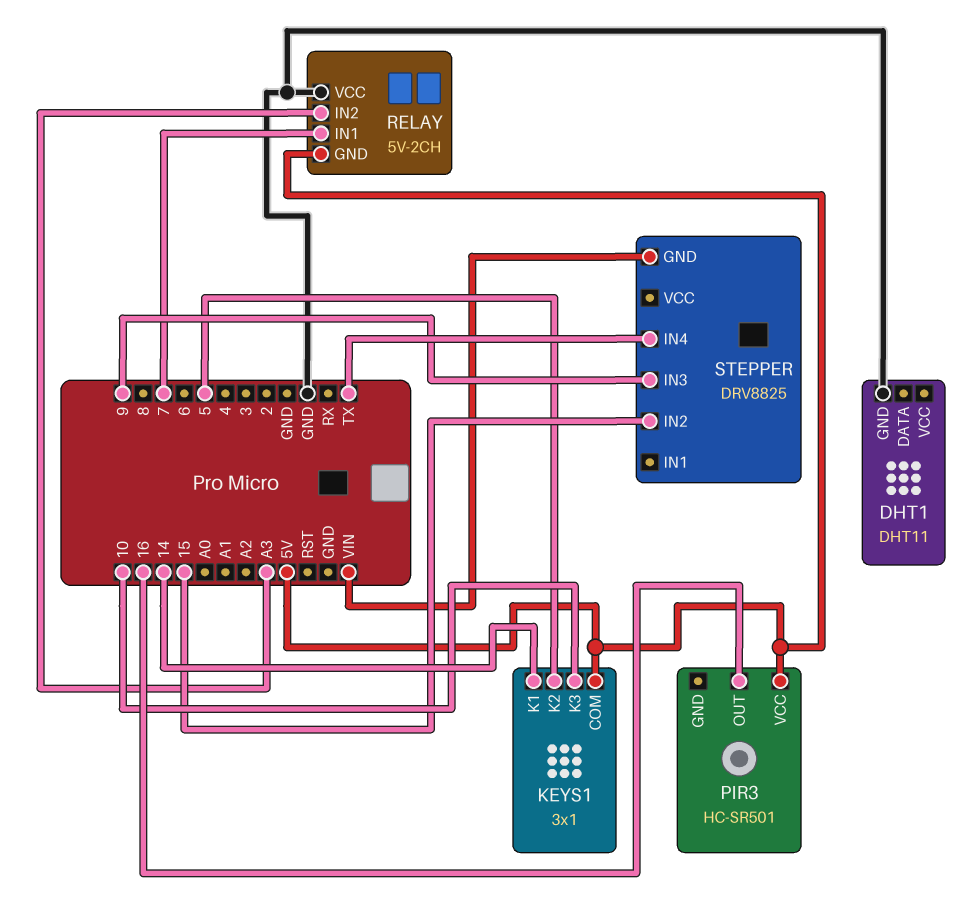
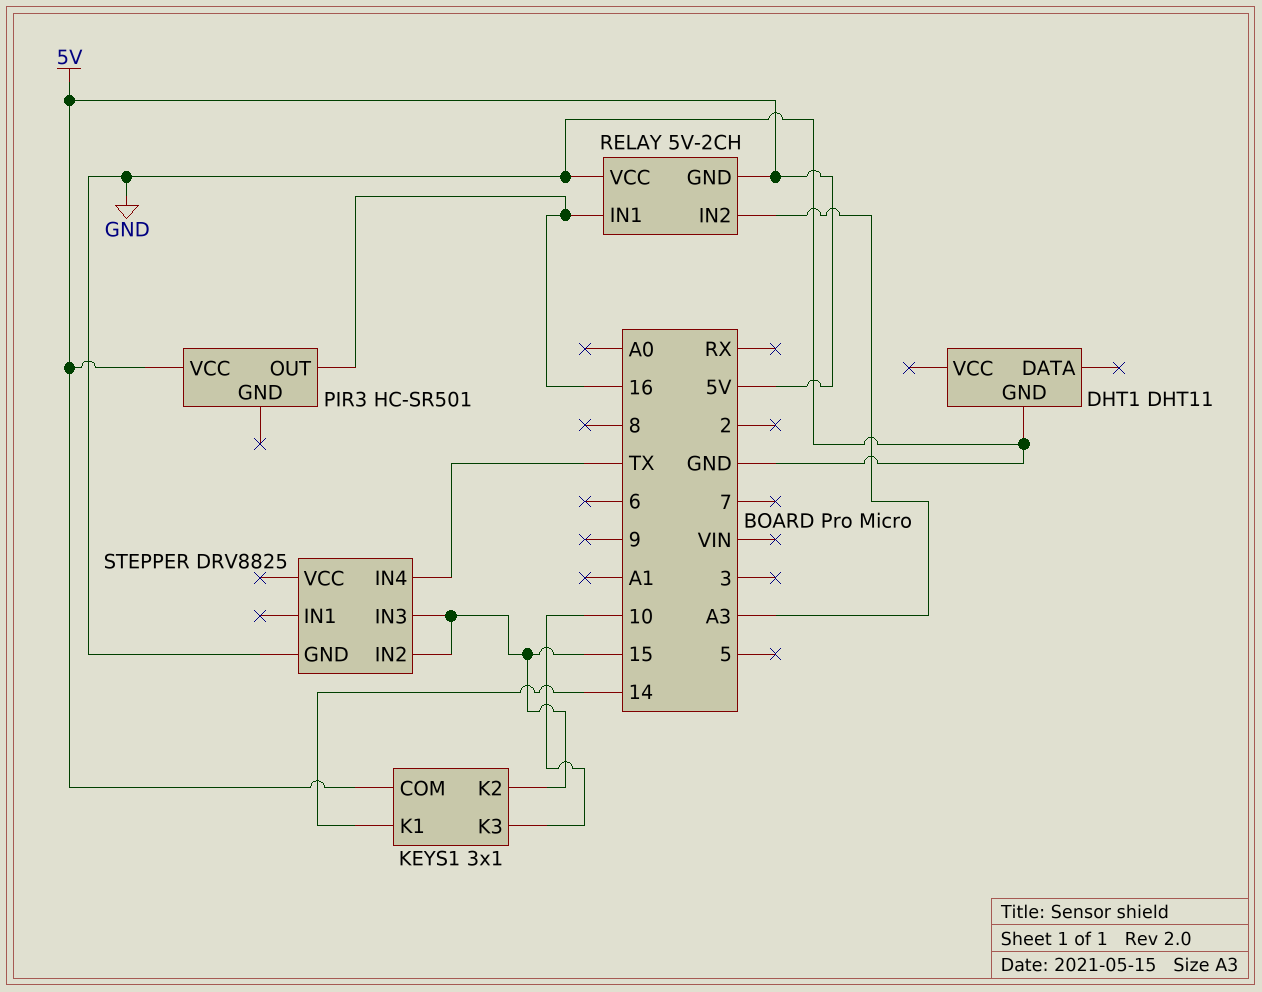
KEYS1 pin K2: 5 -> 15
RELAY pin IN1: 7 -> 16
STEPPER pin GND: VIN -> GND
STEPPER pin IN3: 9 -> 15

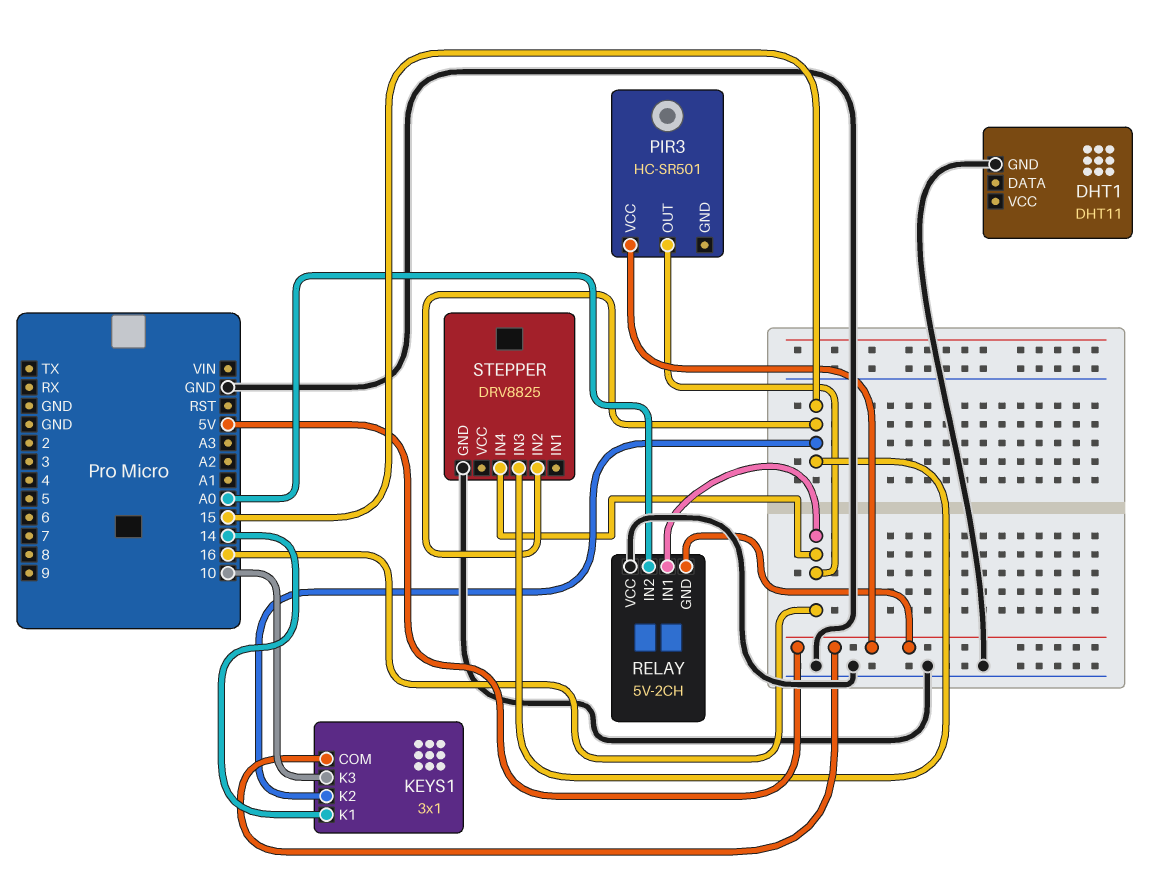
RELAY pin IN2: A3 -> A0
STEPPER pin IN4: TX -> 16

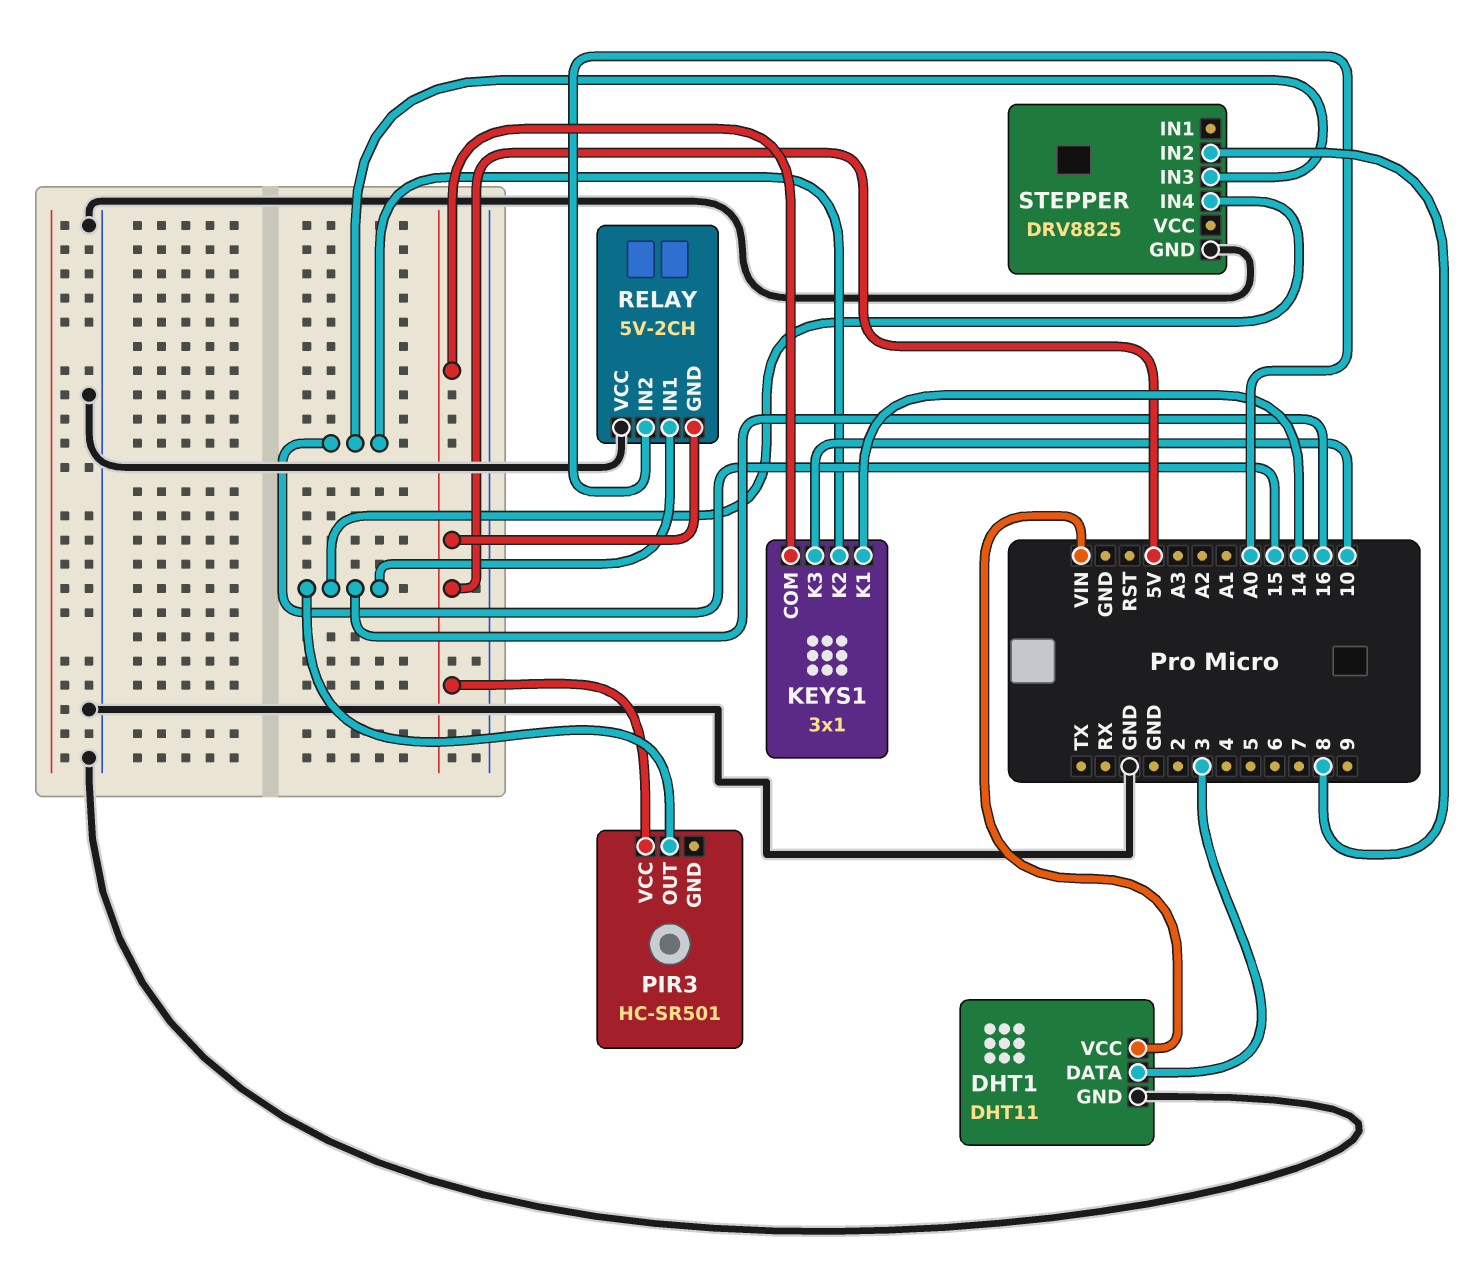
DHT1 pin DATA: none -> 3
DHT1 pin VCC: none -> VIN
STEPPER pin IN2: 15 -> 8

